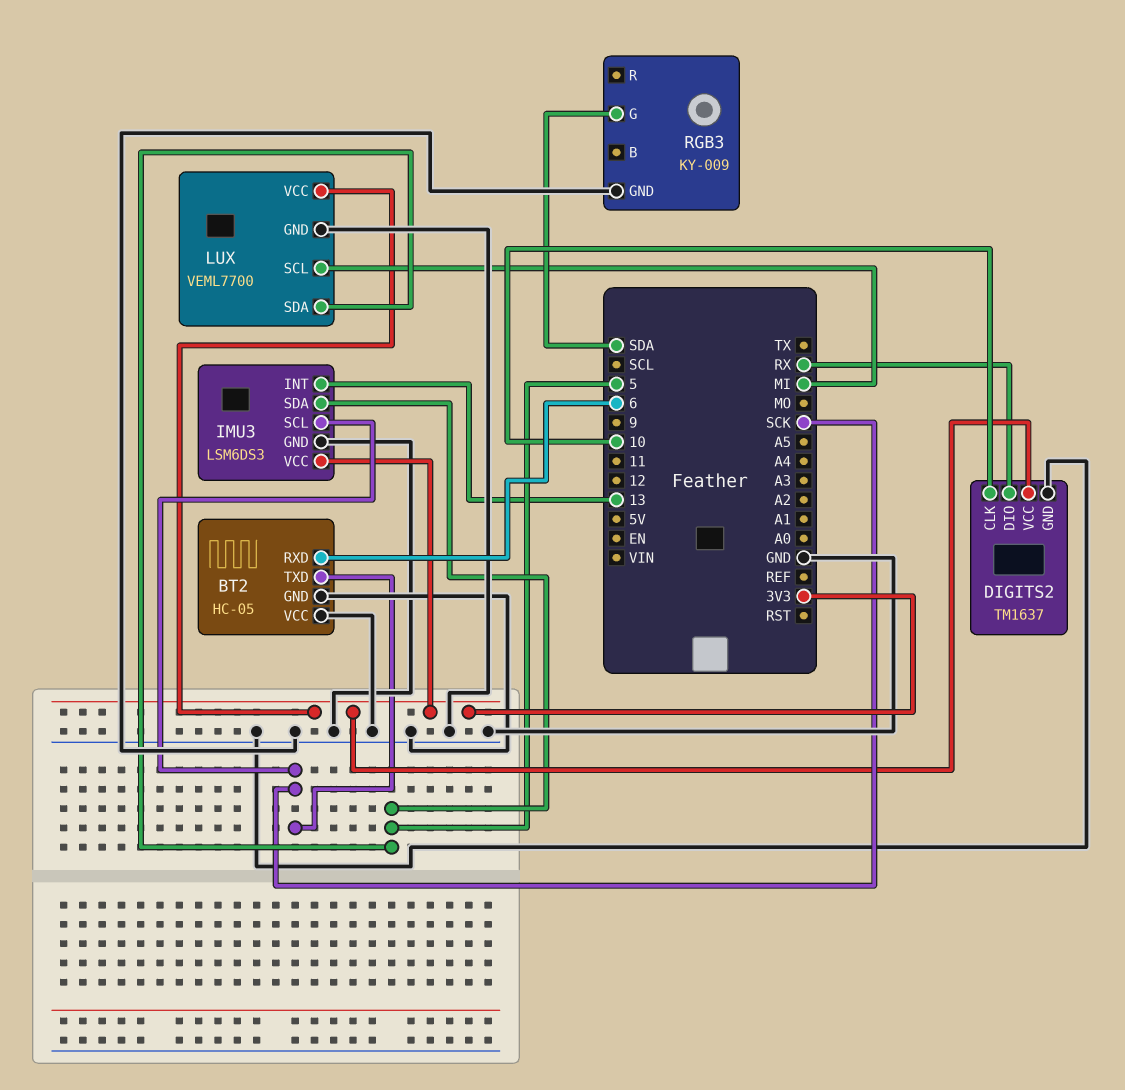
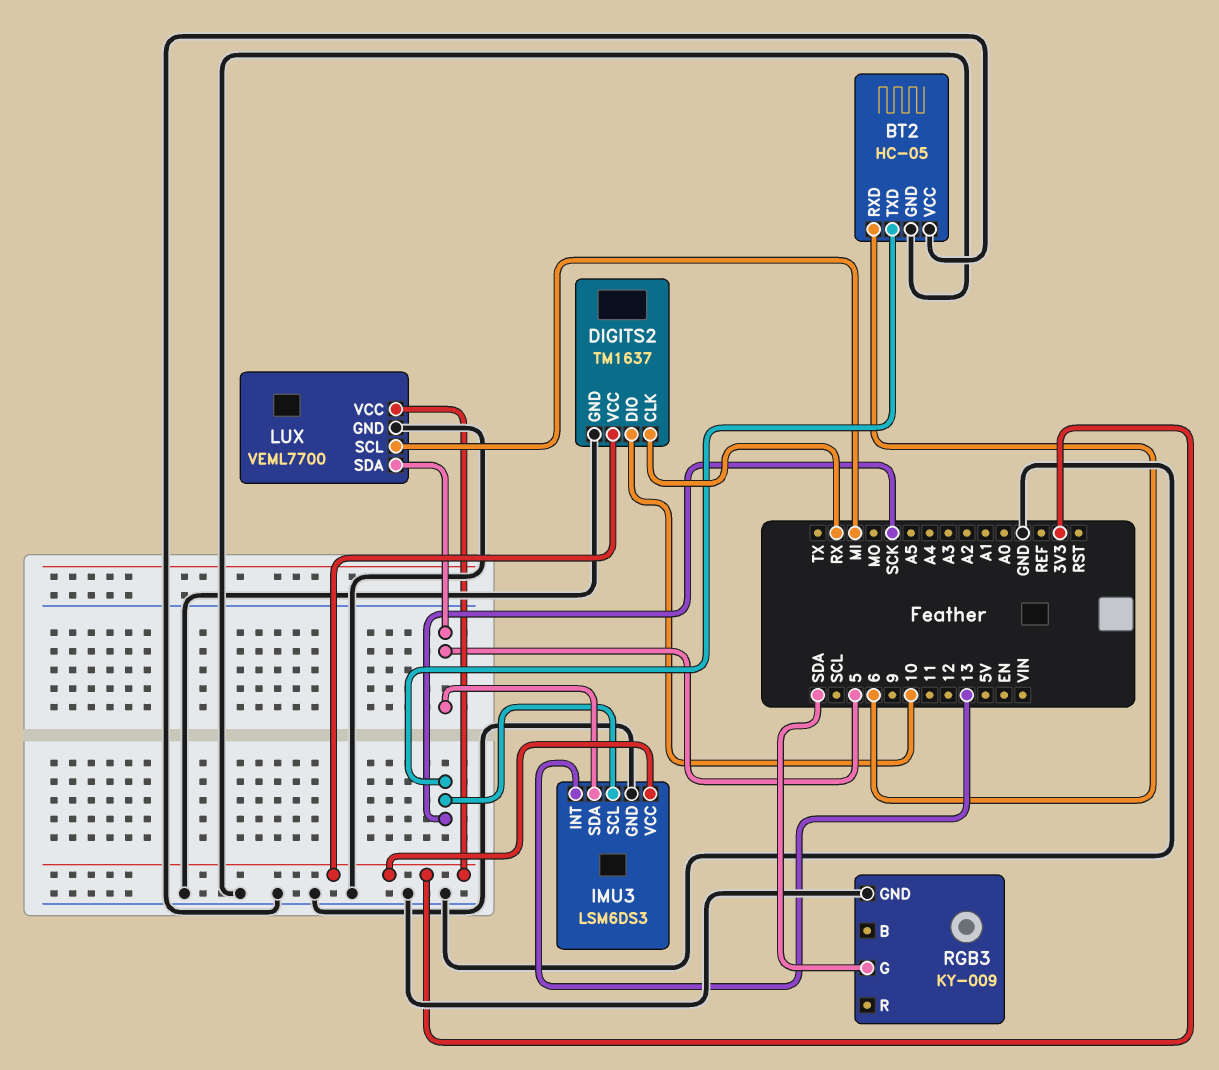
DIGITS2 pin CLK: 10 -> RX
DIGITS2 pin DIO: RX -> 10

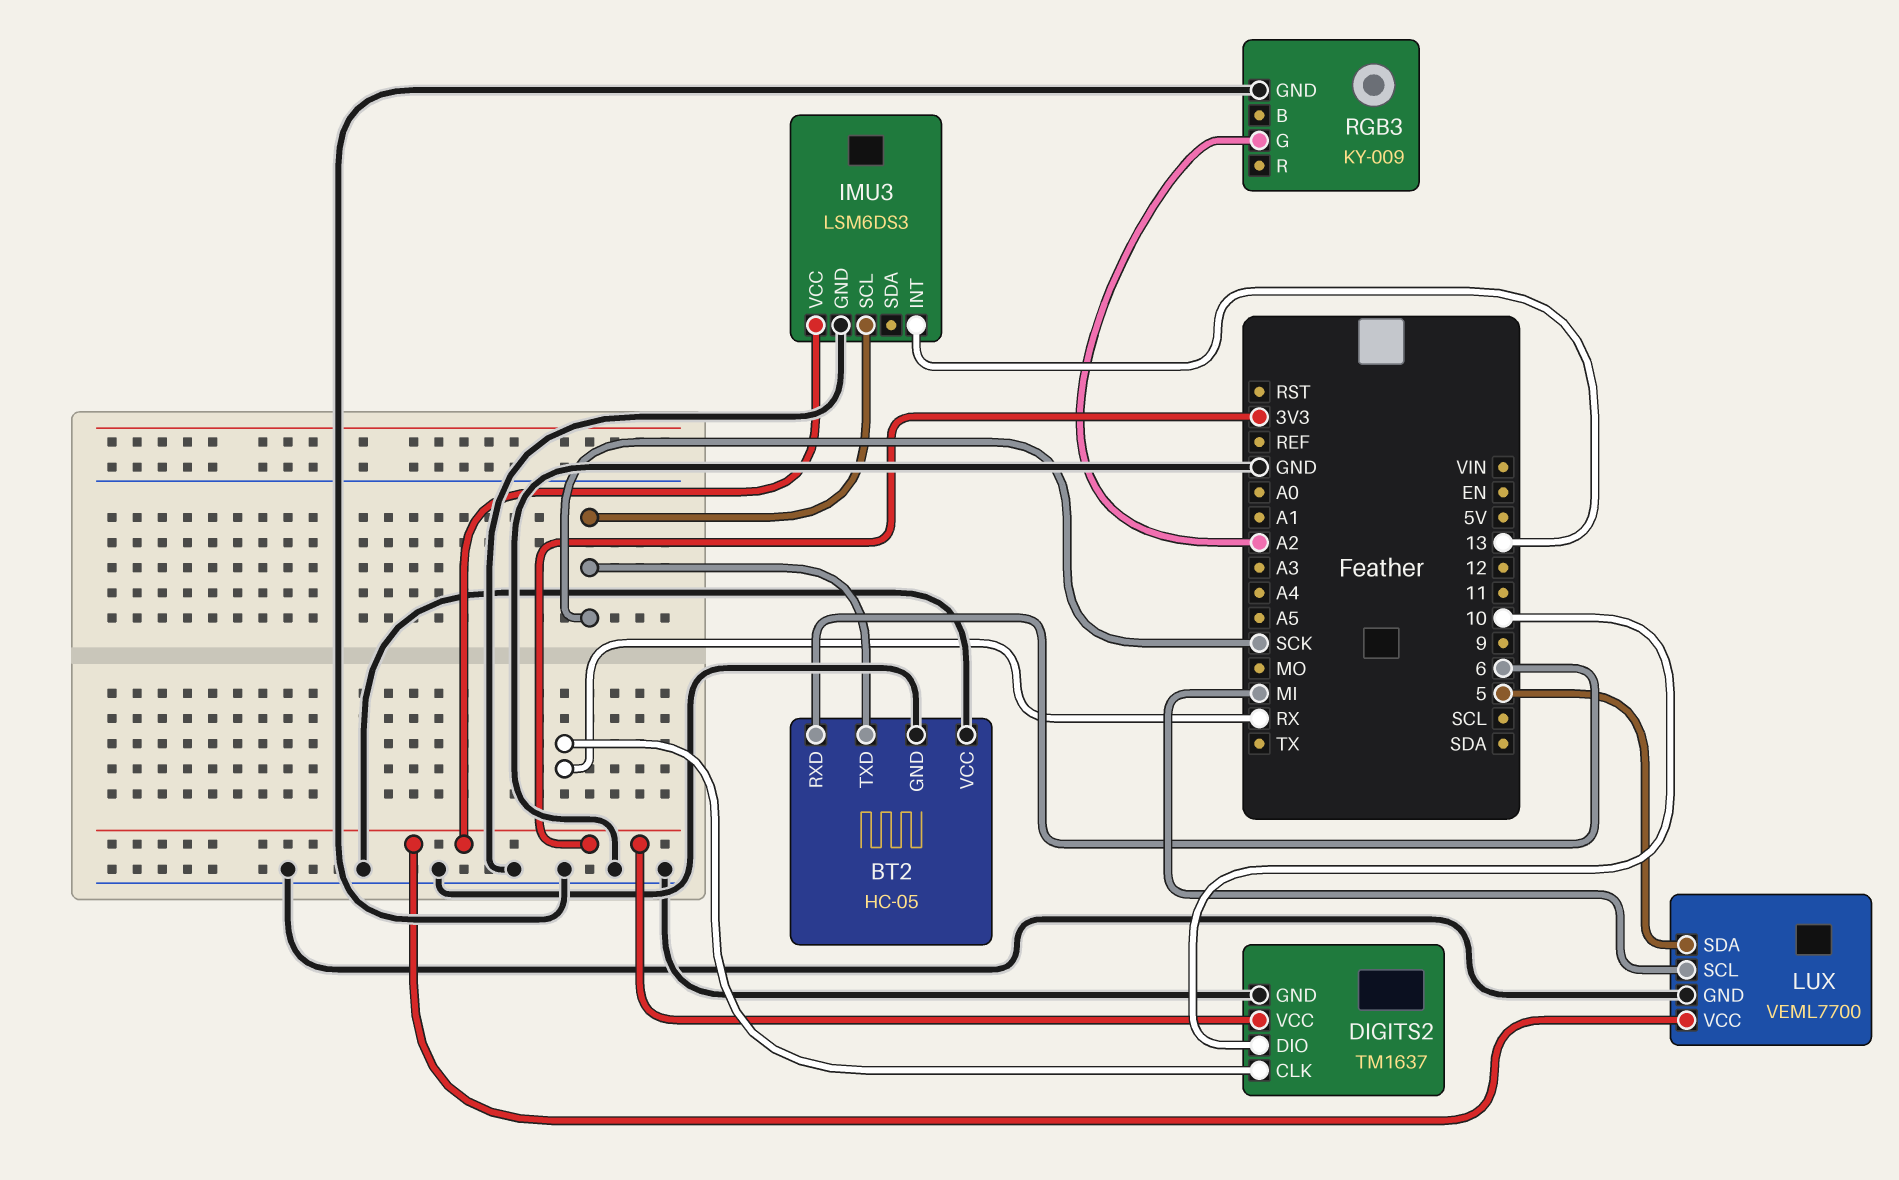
IMU3 pin SDA: 5 -> none
RGB3 pin G: SDA -> A2

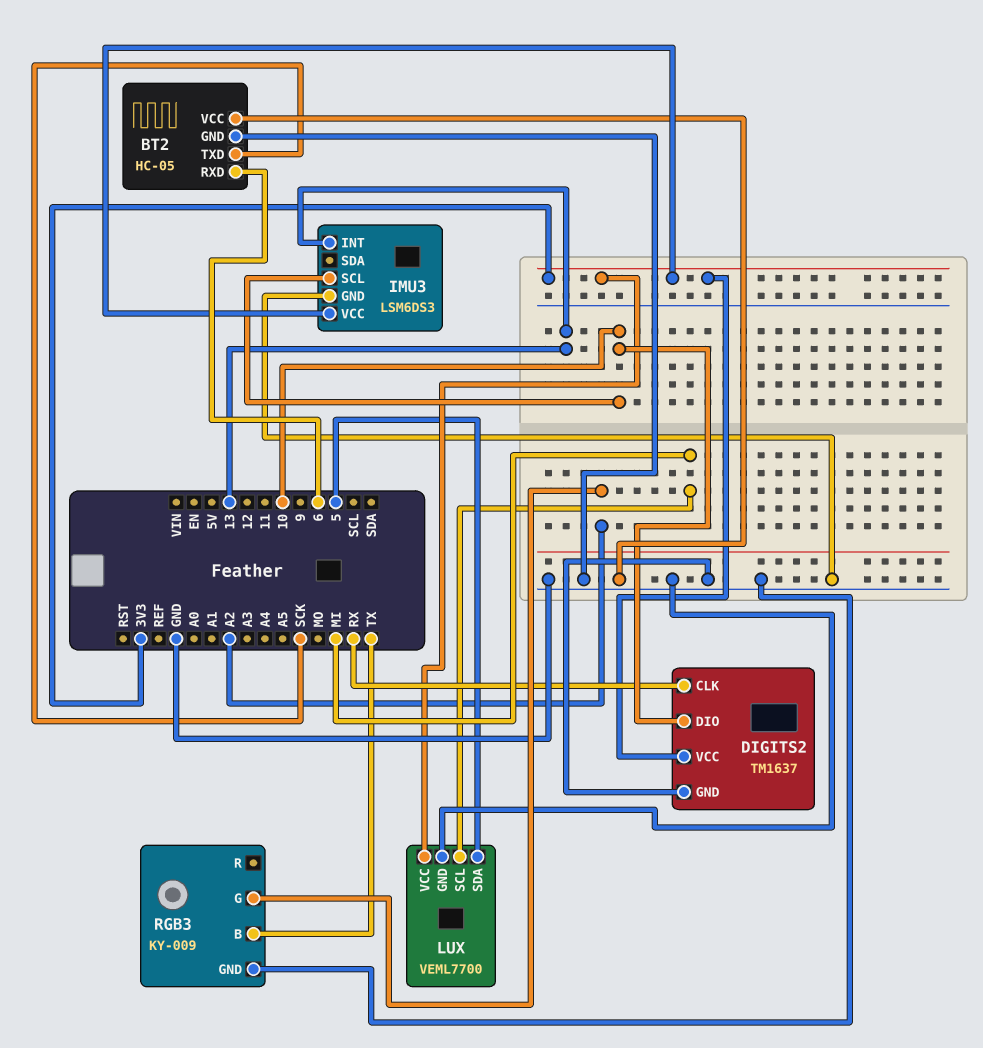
IMU3 pin SCL: SCK -> 10
RGB3 pin B: none -> TX

